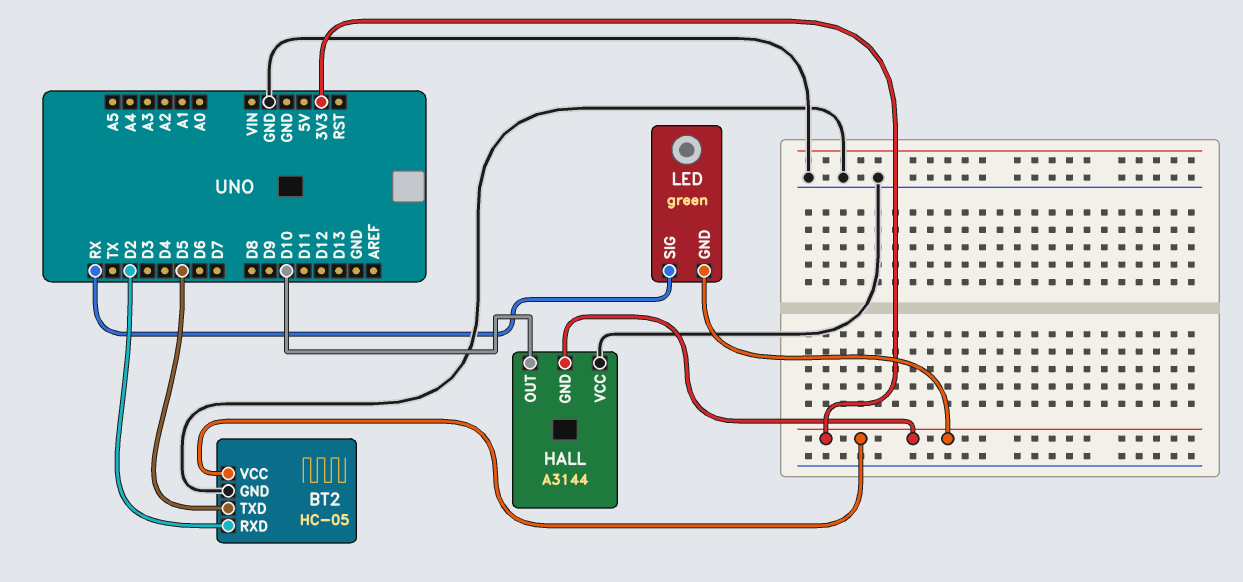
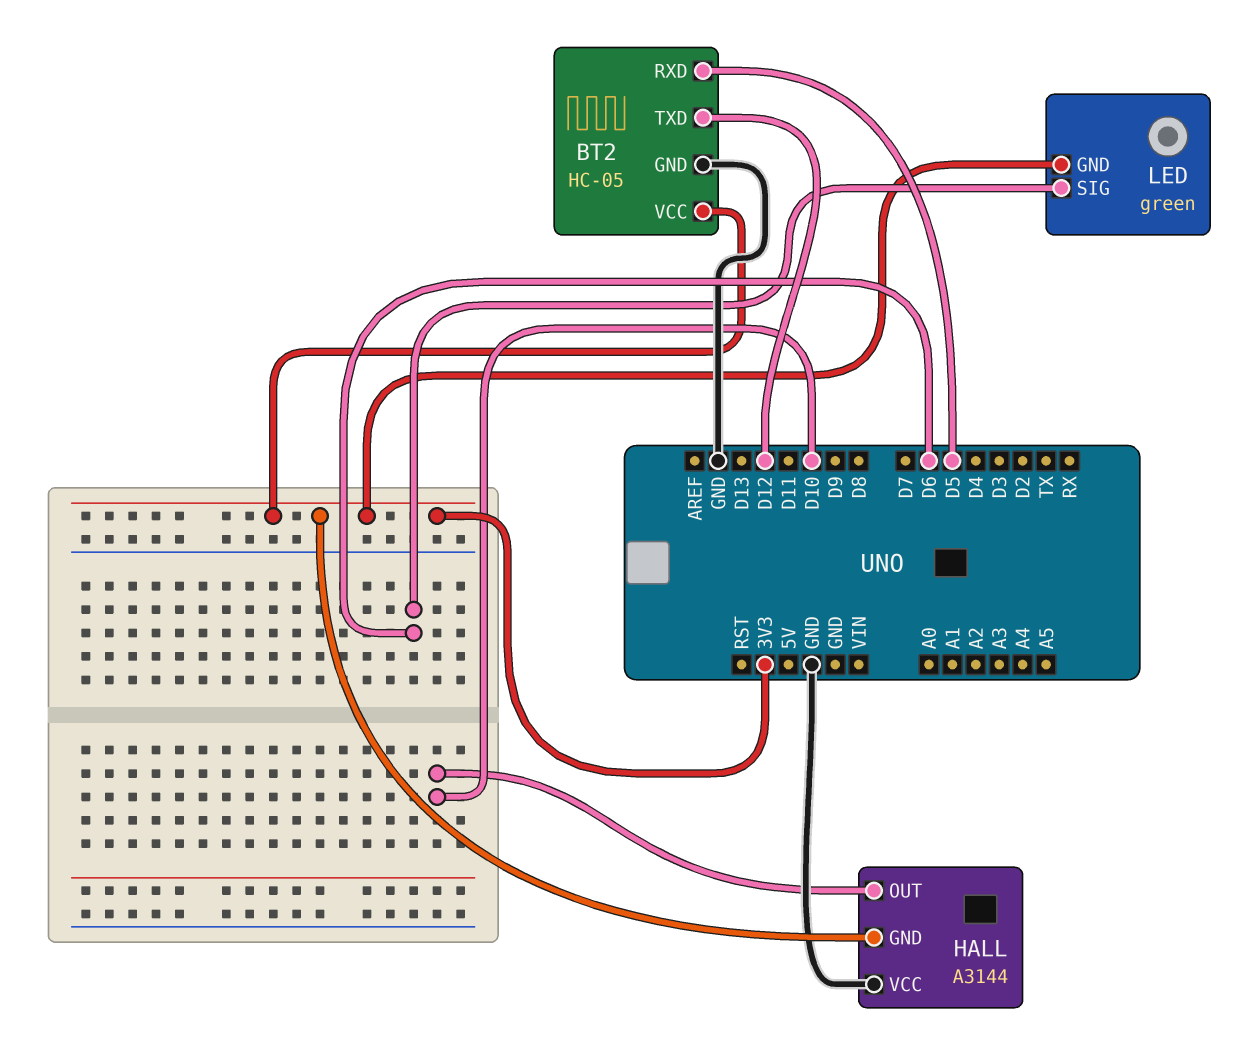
BT2 pin RXD: D2 -> D5
BT2 pin TXD: D5 -> D12
LED pin SIG: RX -> D6

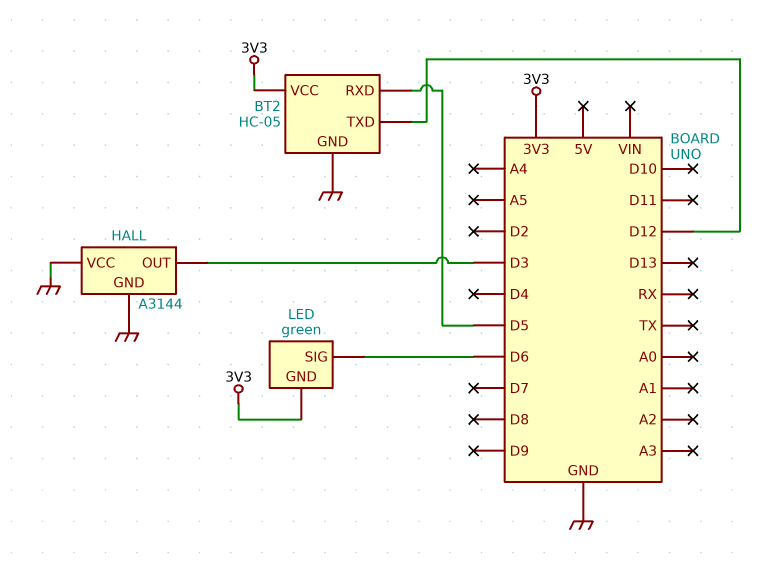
HALL pin GND: 3V3 -> GND
HALL pin OUT: D10 -> D3

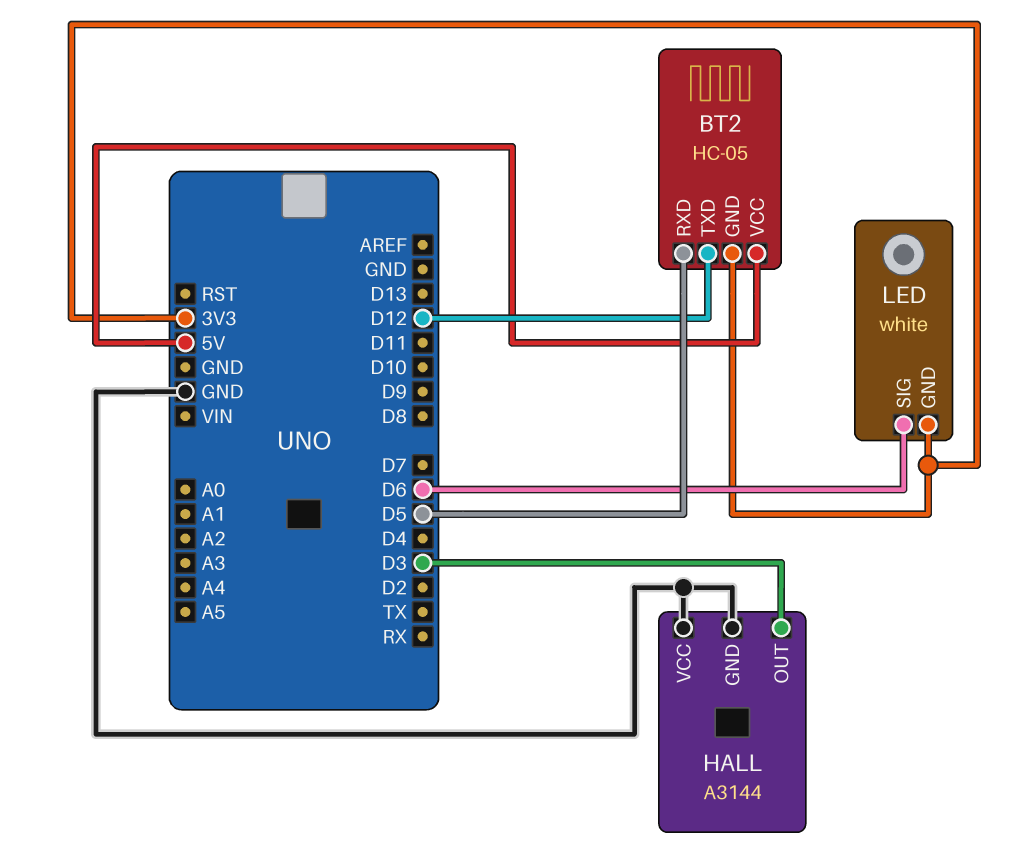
BT2 pin GND: GND -> 3V3
BT2 pin VCC: 3V3 -> 5V
LED: green -> white

